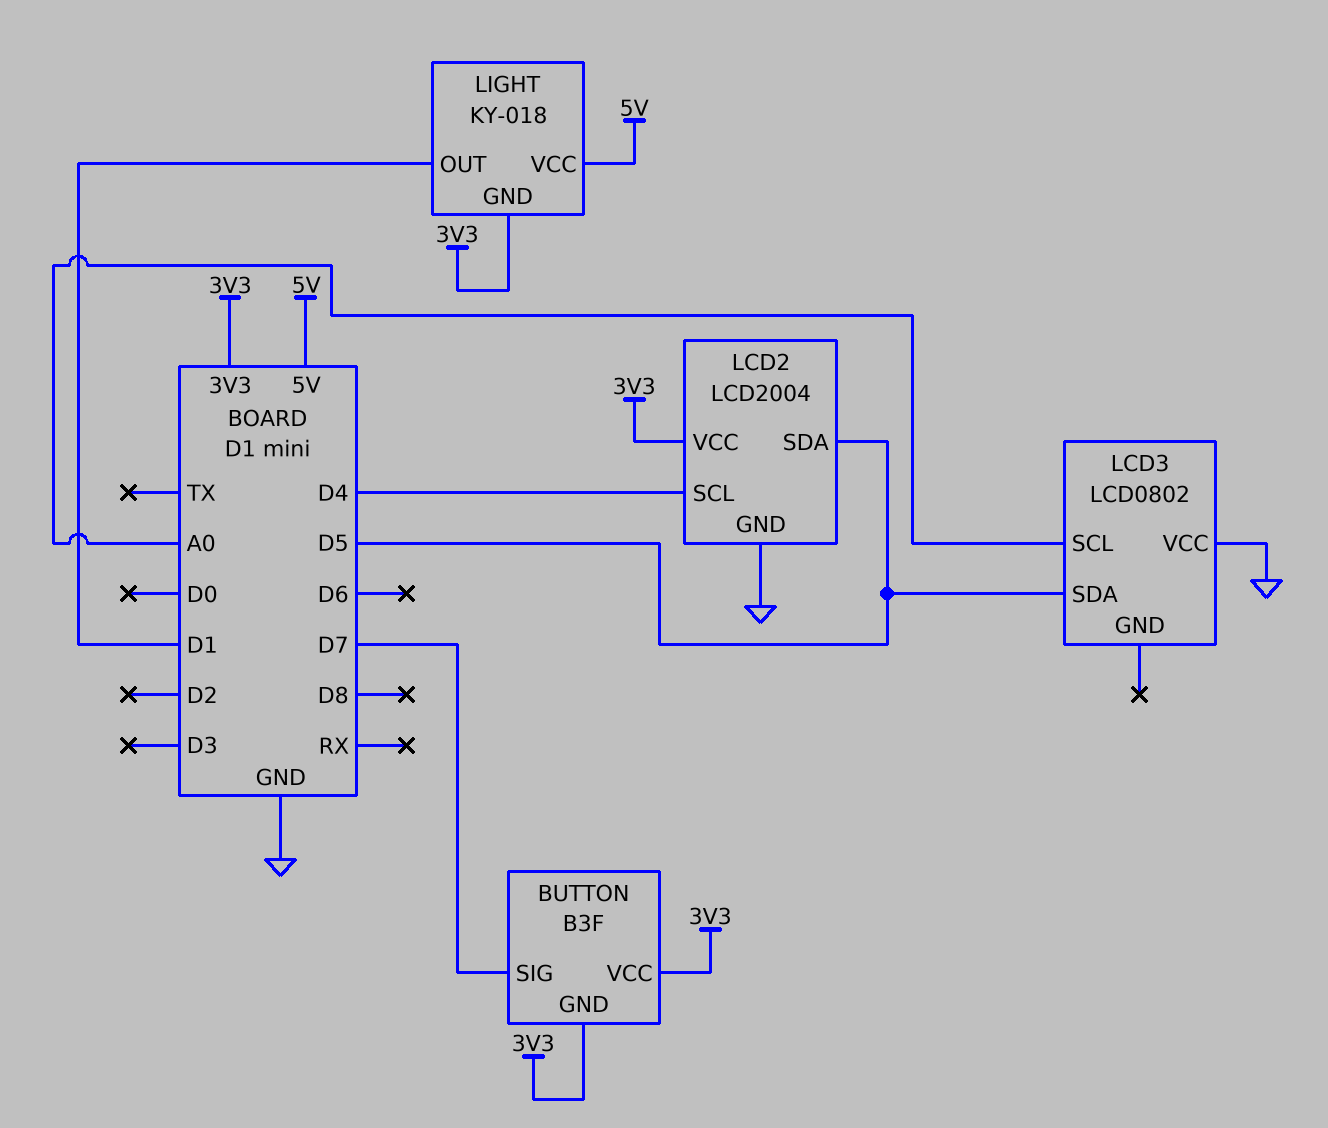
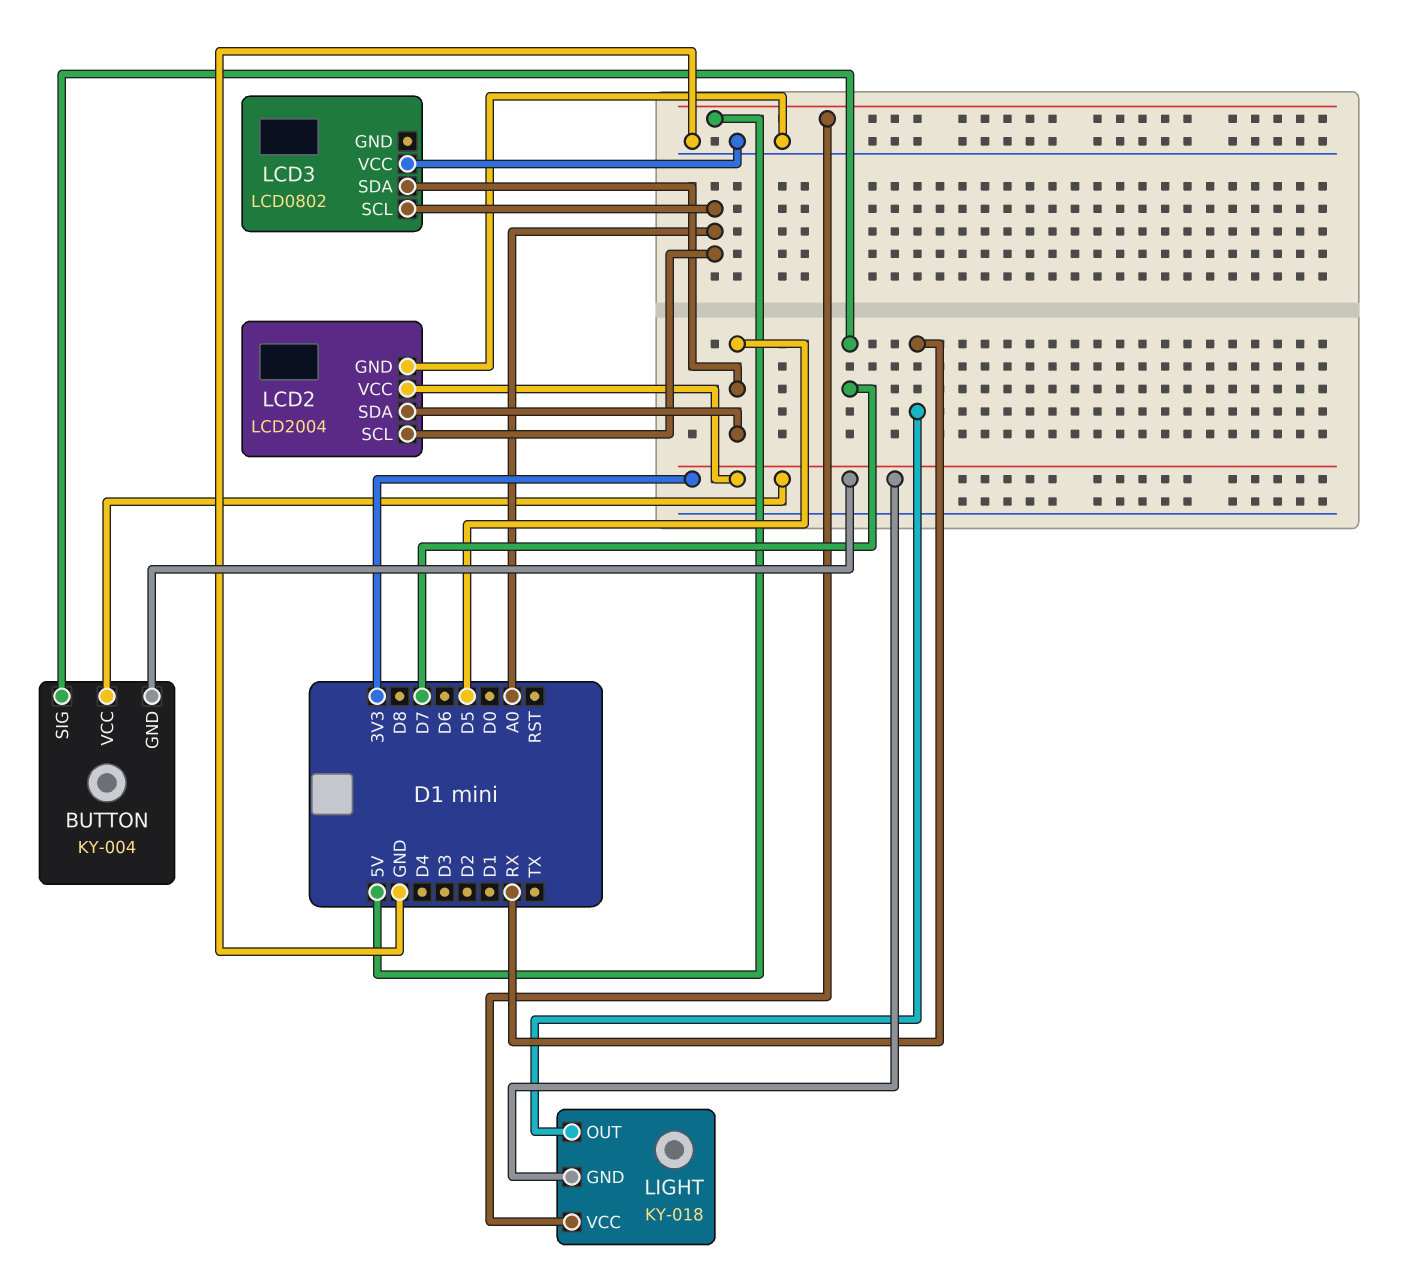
BUTTON: B3F -> KY-004
LCD2 pin SCL: D4 -> A0
LIGHT pin OUT: D1 -> RX

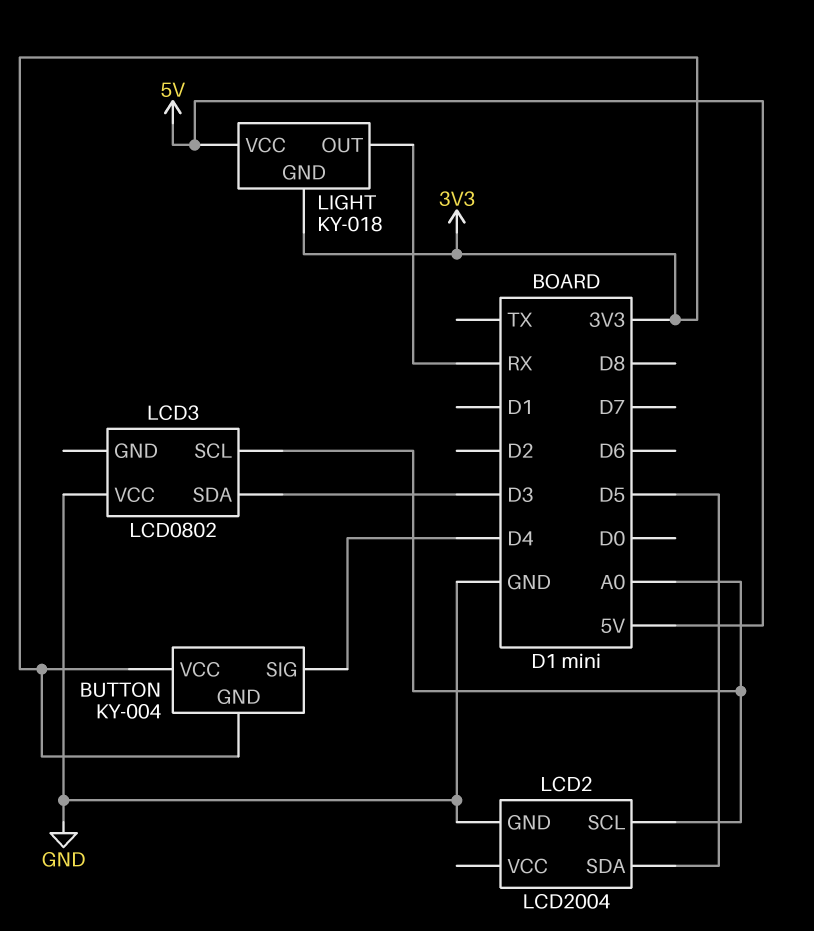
BUTTON pin SIG: D7 -> D4
LCD2 pin VCC: 3V3 -> none
LCD3 pin SDA: D5 -> D3

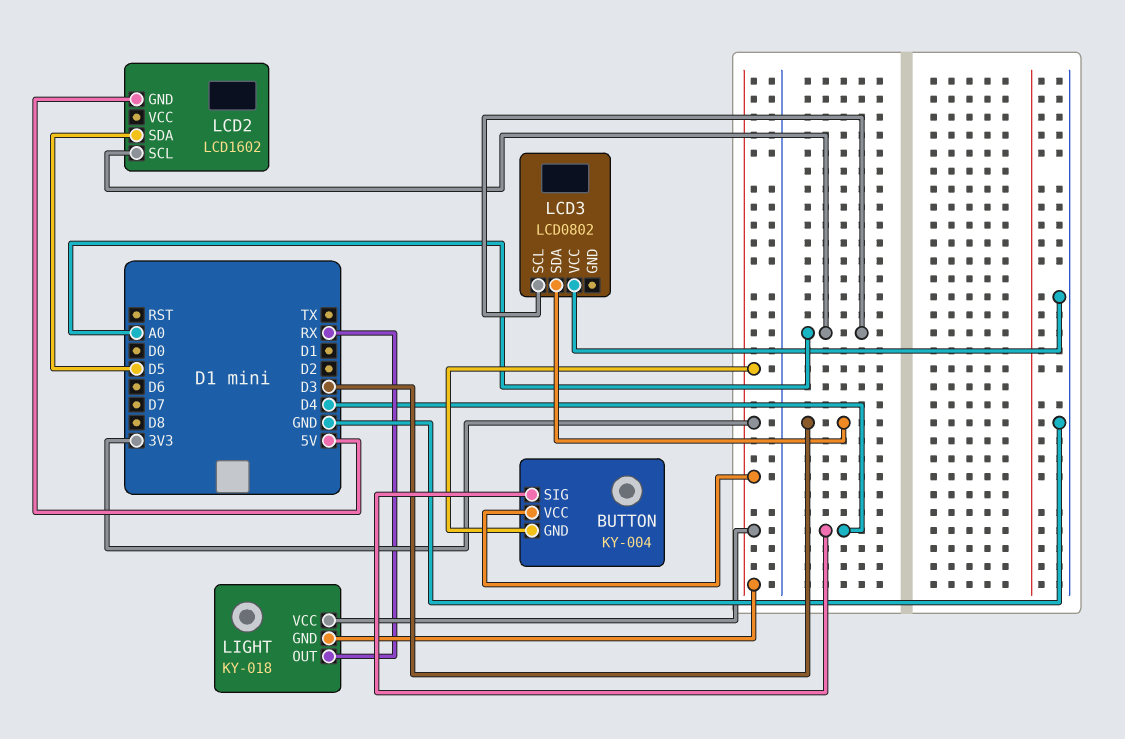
LCD2: LCD2004 -> LCD1602
LCD2 pin GND: GND -> 5V
LIGHT pin VCC: 5V -> 3V3

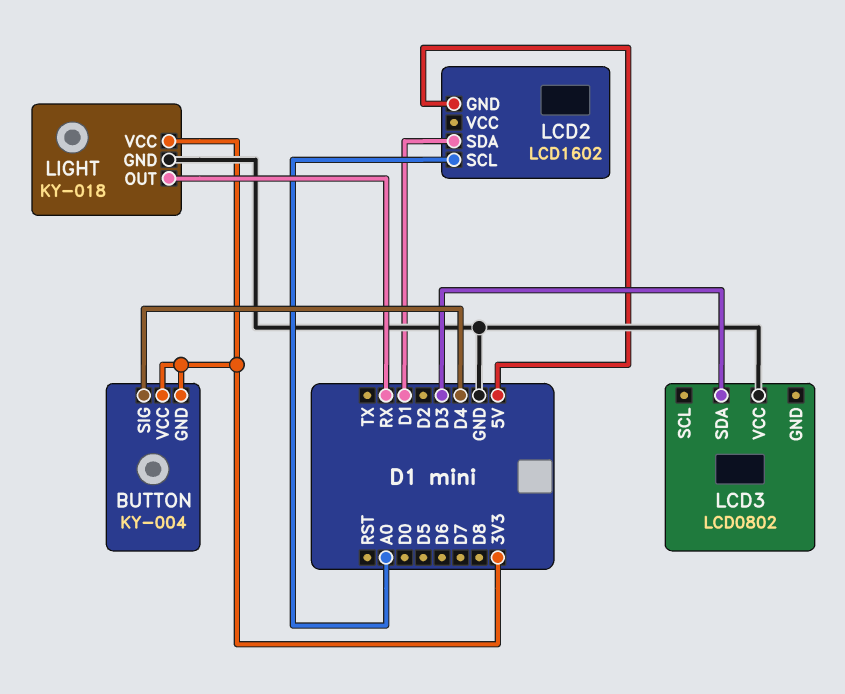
LCD2 pin SDA: D5 -> D1
LCD3 pin SCL: A0 -> none
LIGHT pin GND: 3V3 -> GND

